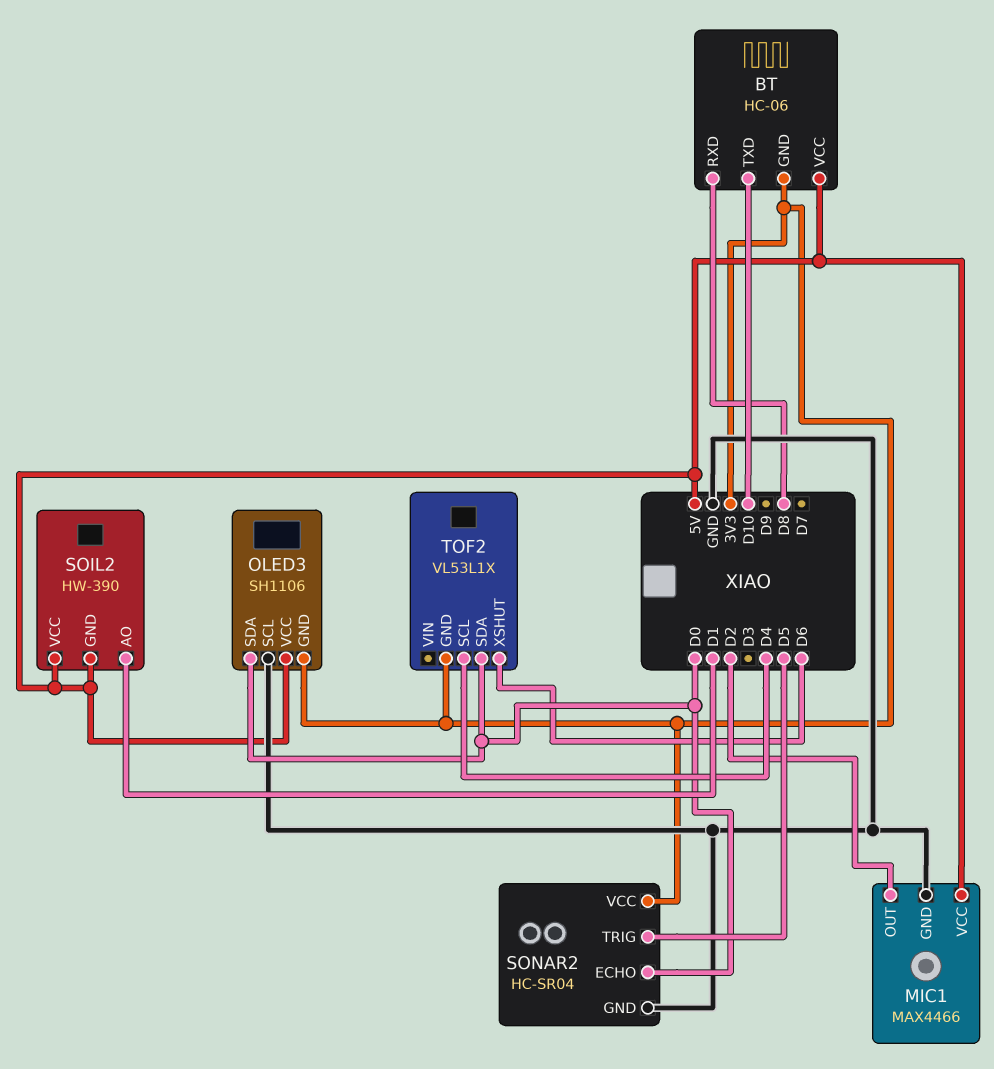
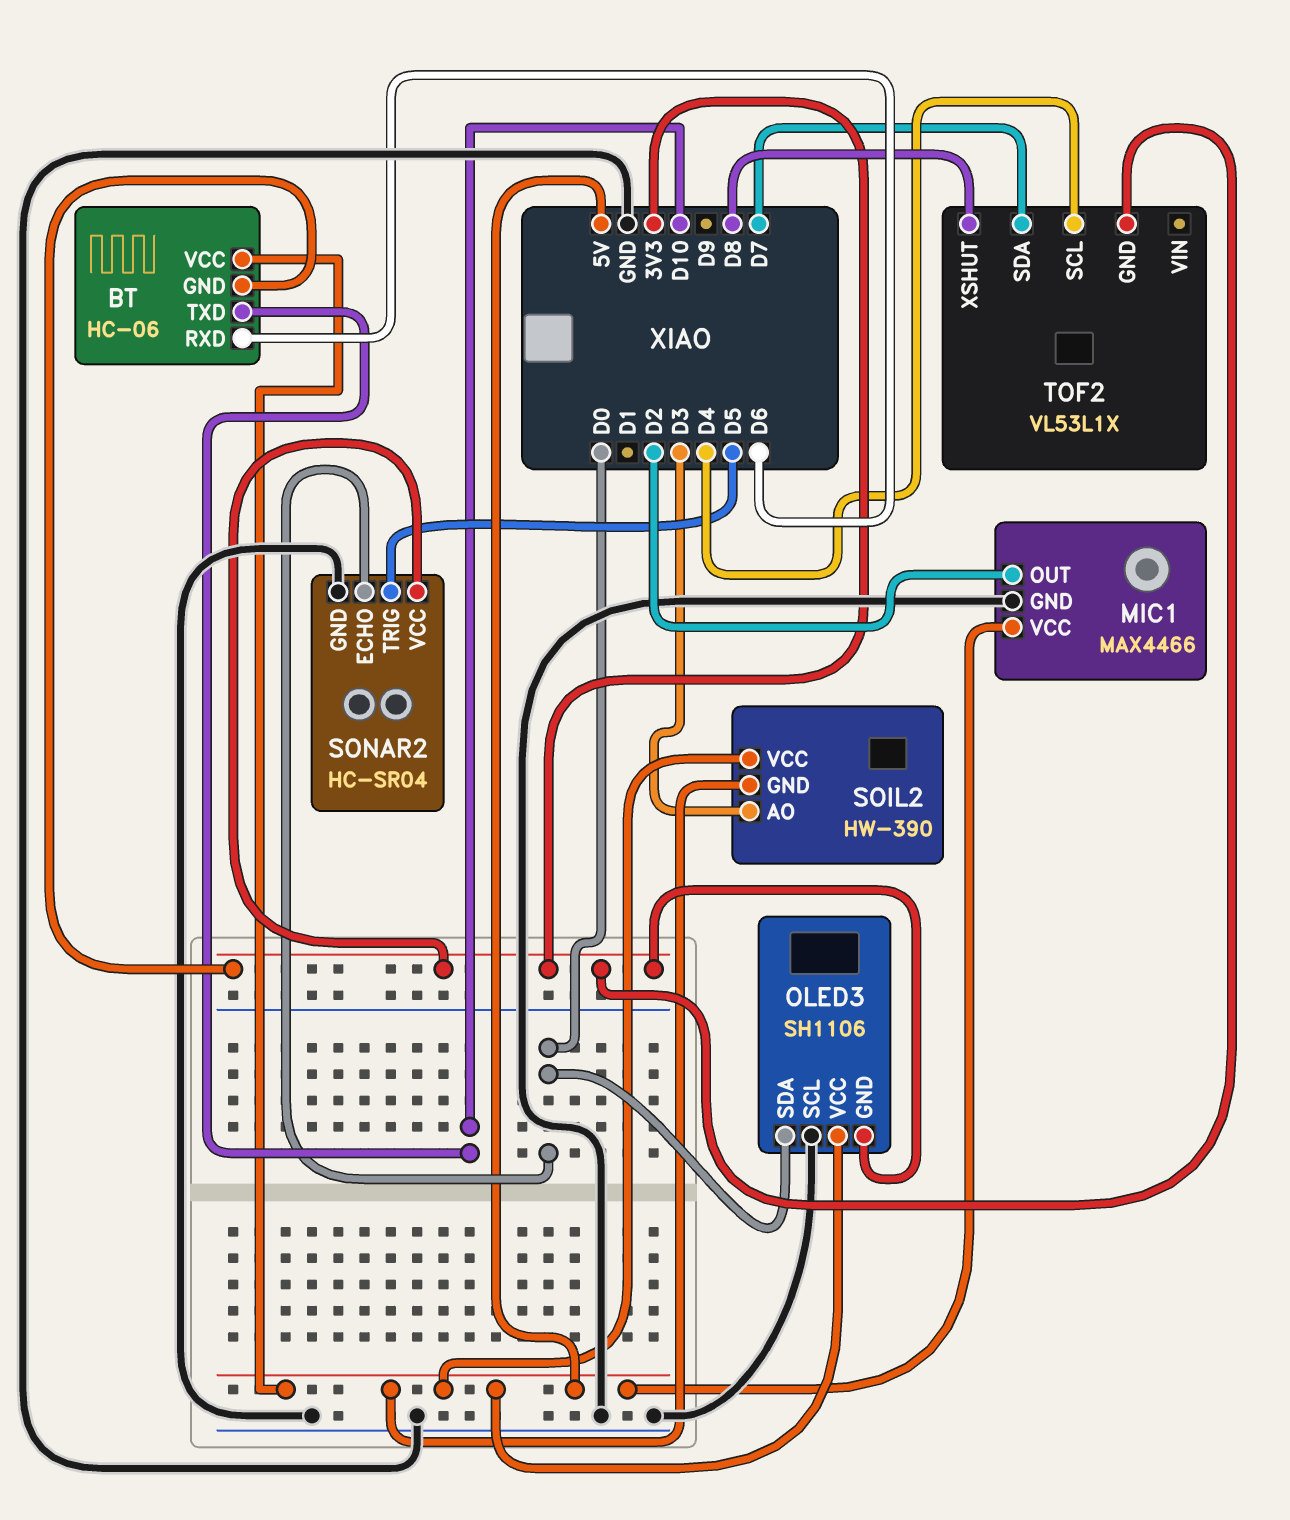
BT pin RXD: D8 -> D6
SOIL2 pin AO: D1 -> D3
TOF2 pin SDA: D0 -> D7
TOF2 pin XSHUT: D6 -> D8

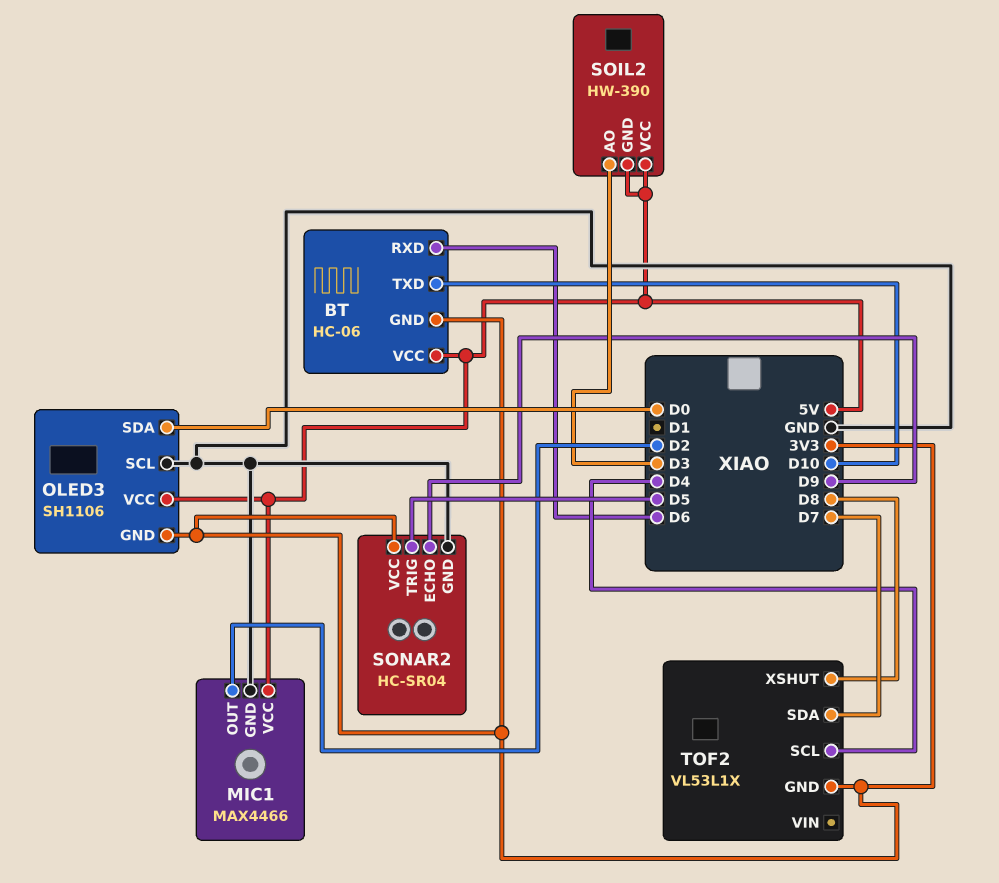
SONAR2 pin ECHO: D0 -> D9

